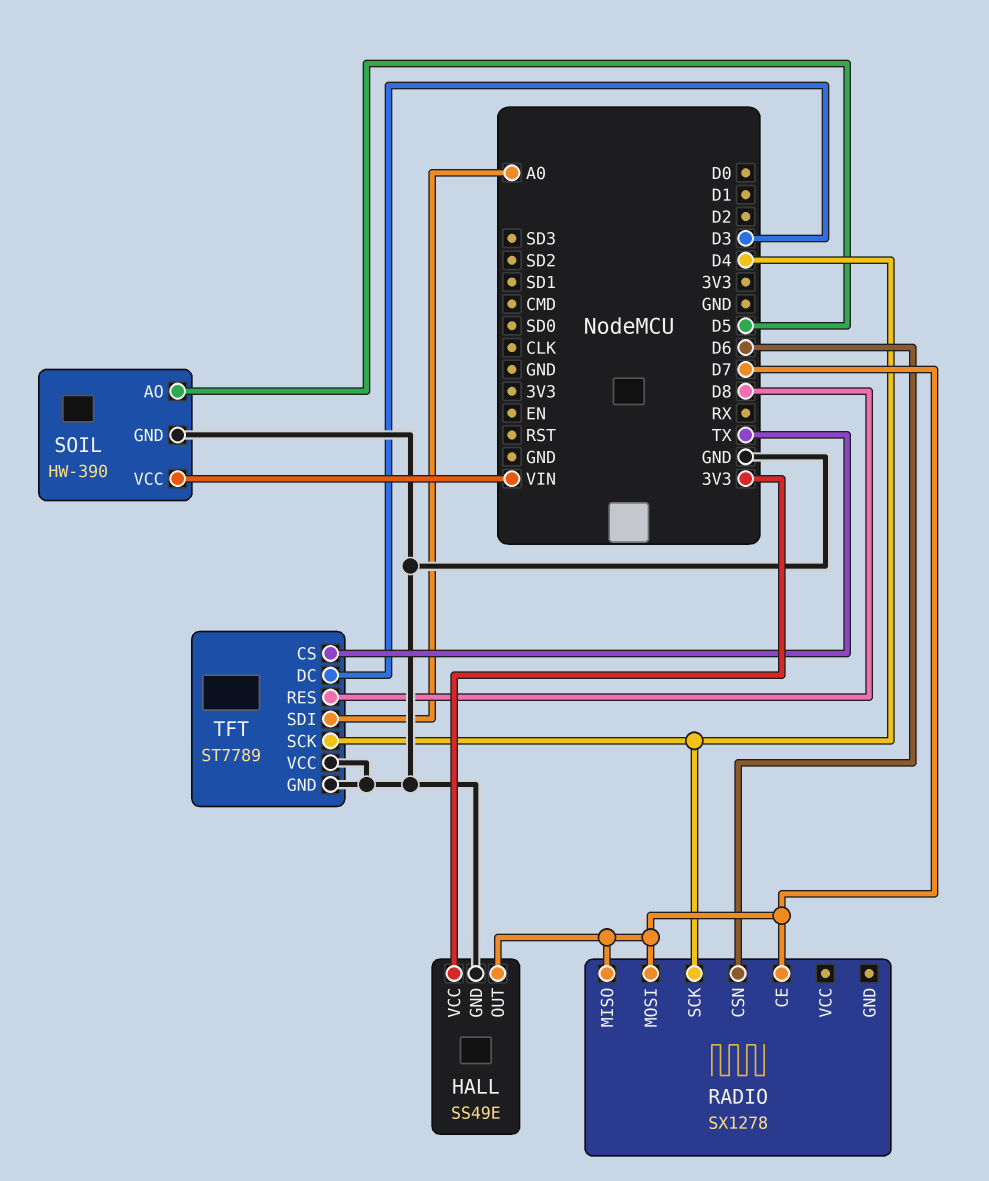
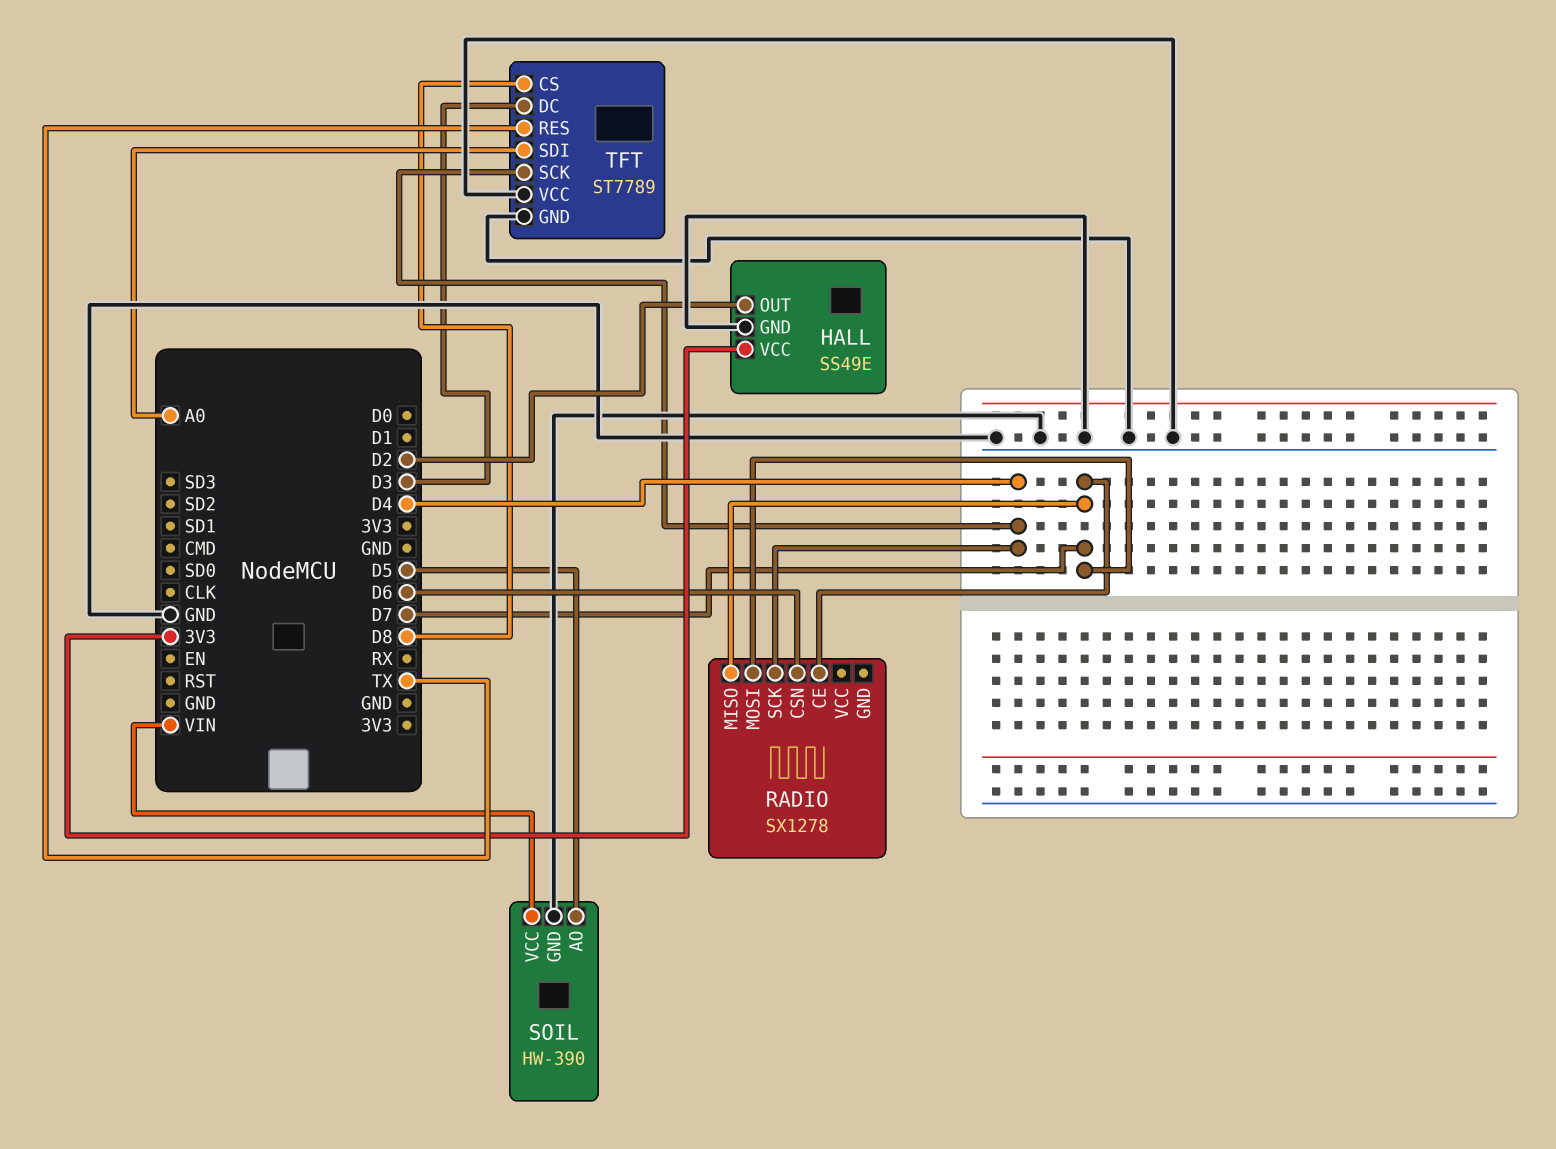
HALL pin OUT: D7 -> D2
TFT pin CS: TX -> D8
TFT pin RES: D8 -> TX

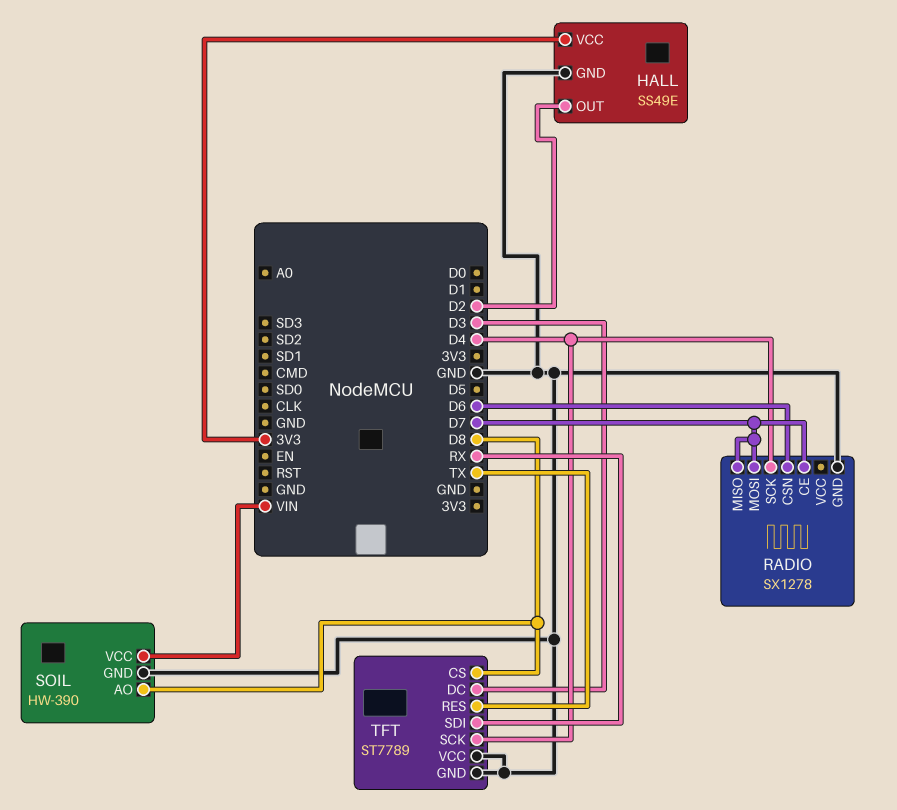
RADIO pin GND: none -> GND
SOIL pin AO: D5 -> D8
TFT pin SDI: A0 -> RX

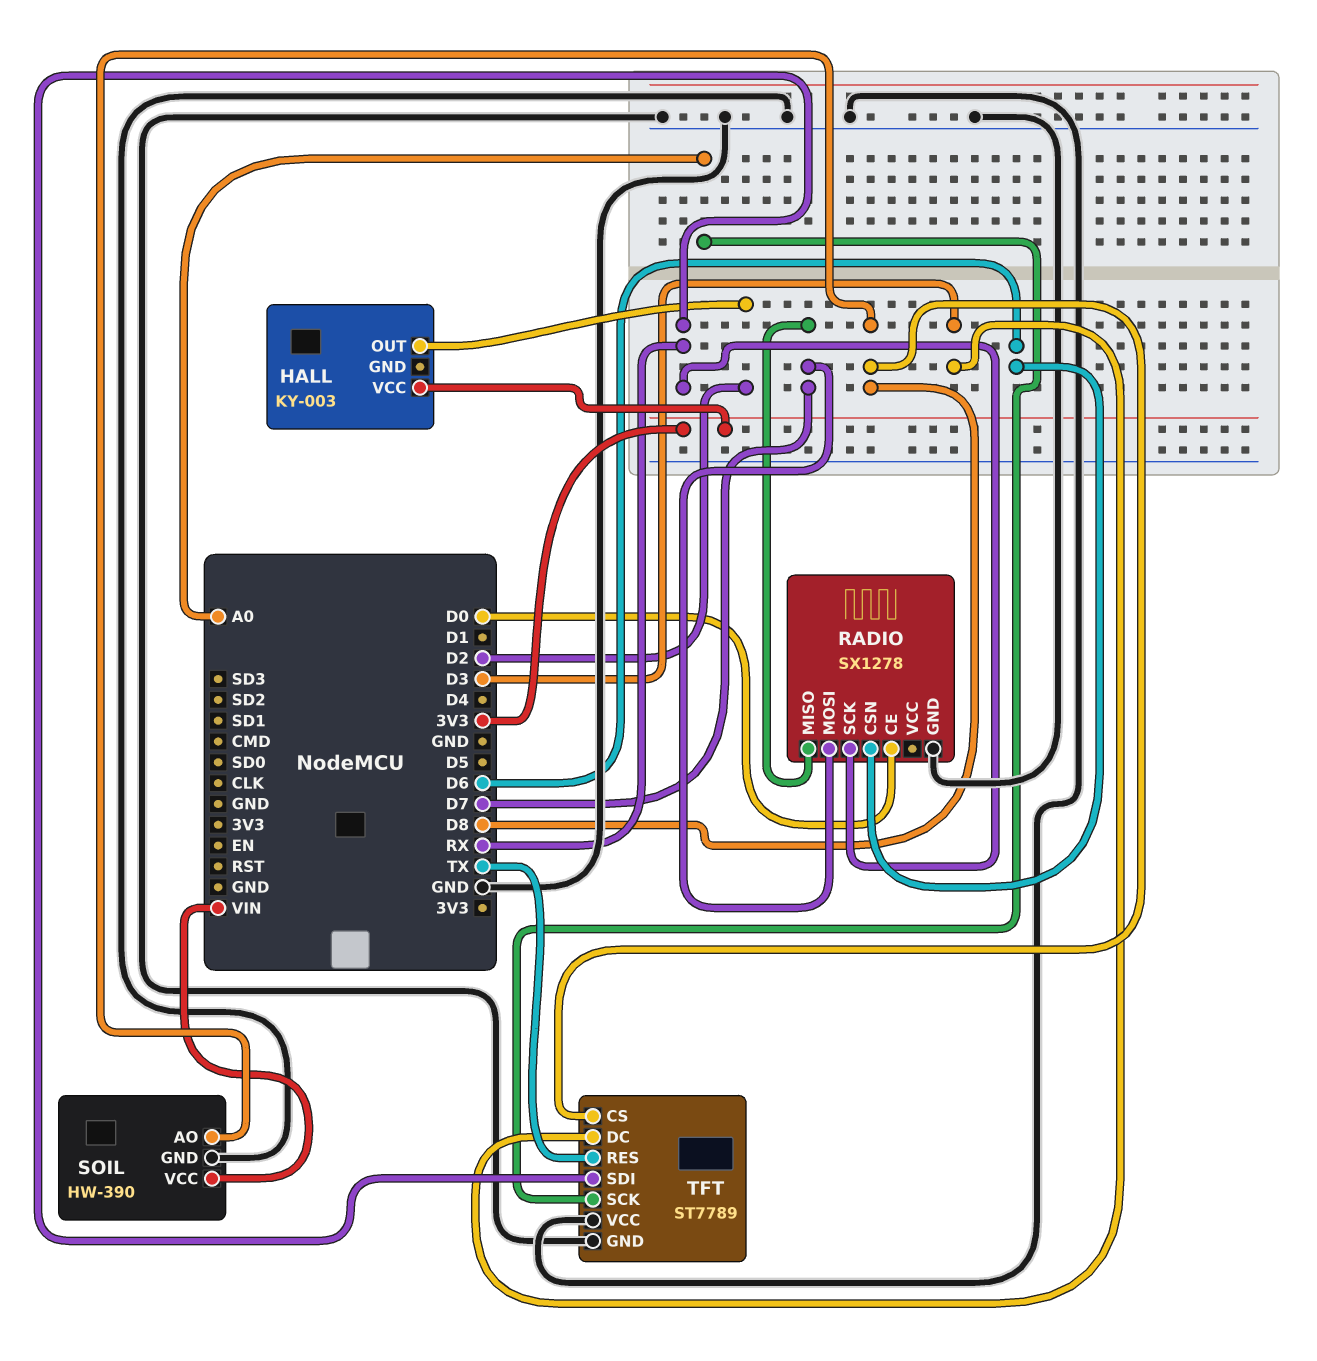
HALL: SS49E -> KY-003
HALL pin GND: GND -> none
RADIO pin CE: D7 -> D0
RADIO pin SCK: D4 -> RX
TFT pin SCK: D4 -> A0

